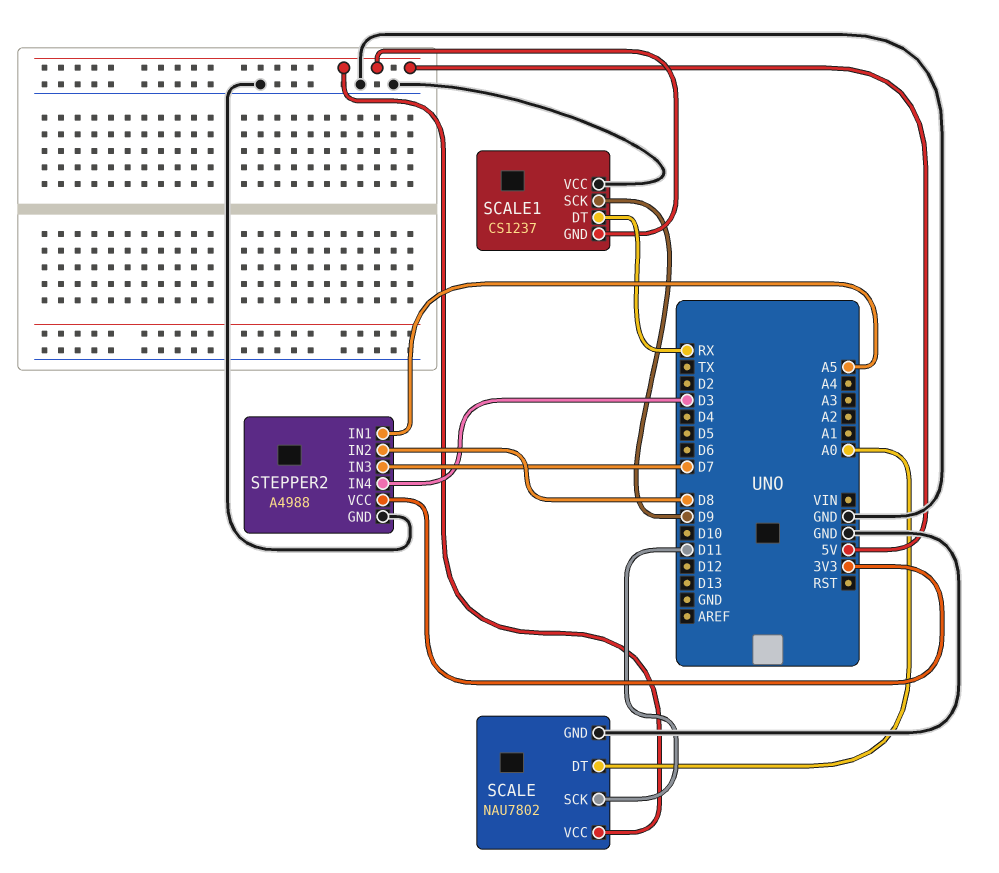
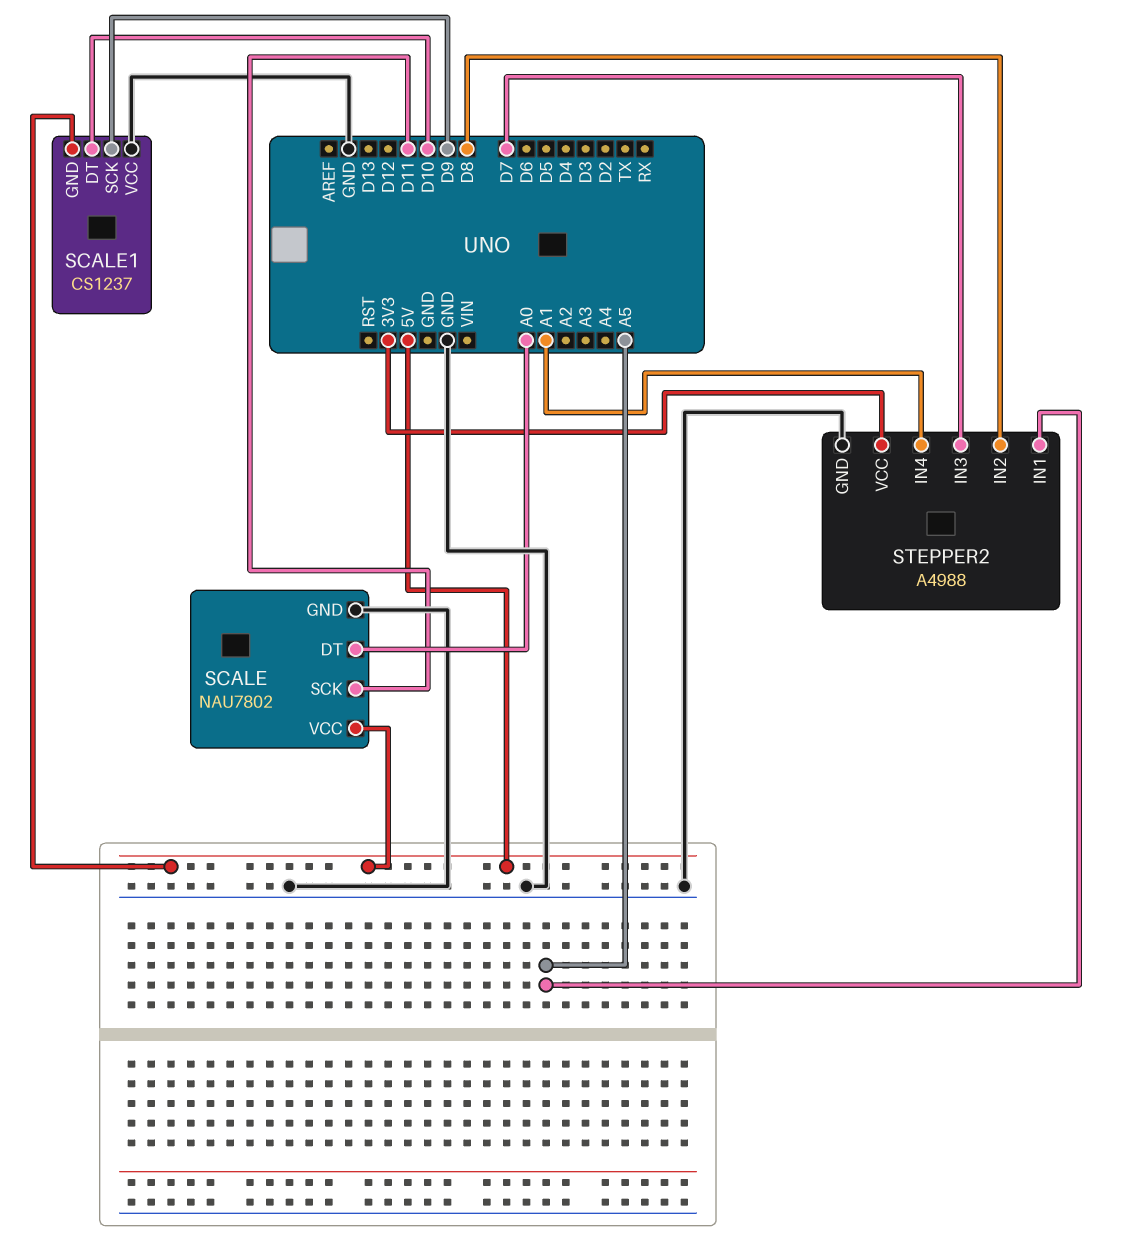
SCALE1 pin DT: RX -> D10
STEPPER2 pin IN4: D3 -> A1

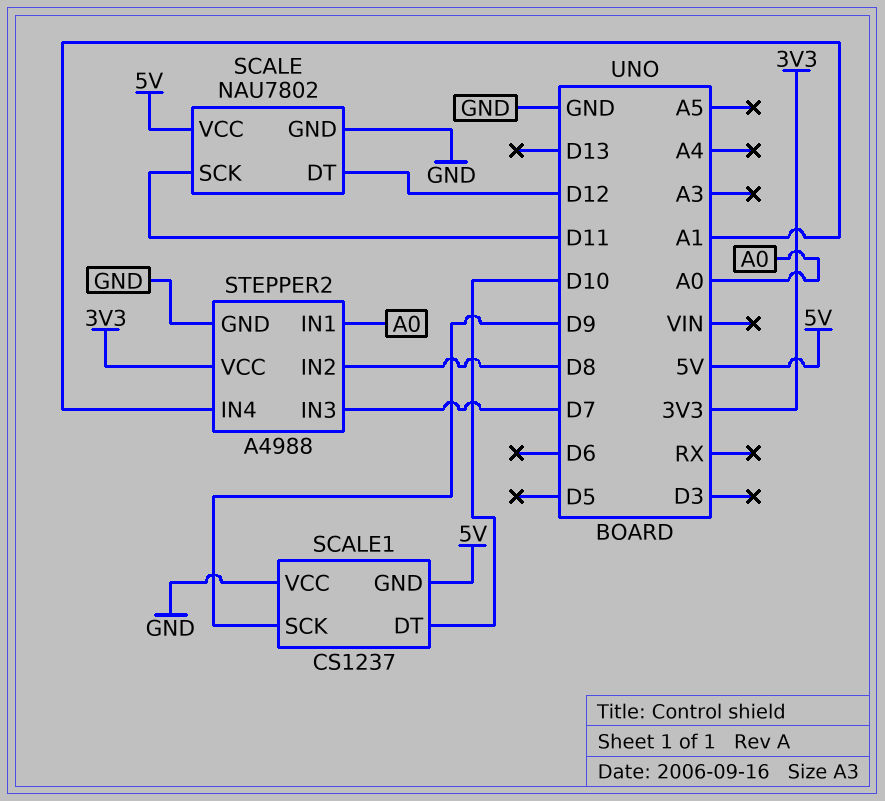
SCALE pin DT: A0 -> D12
STEPPER2 pin IN1: A5 -> A0

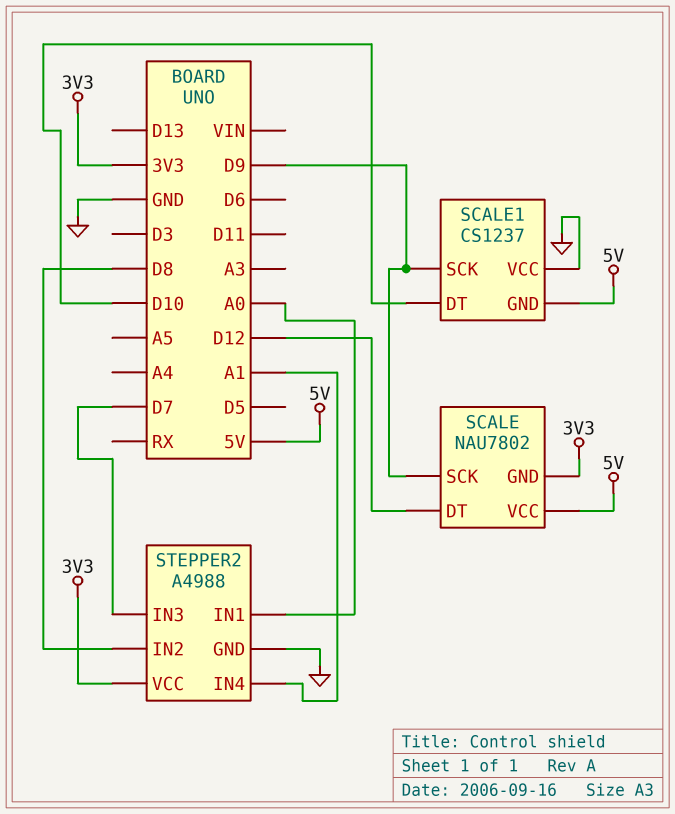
SCALE pin GND: GND -> 3V3
SCALE pin SCK: D11 -> D9

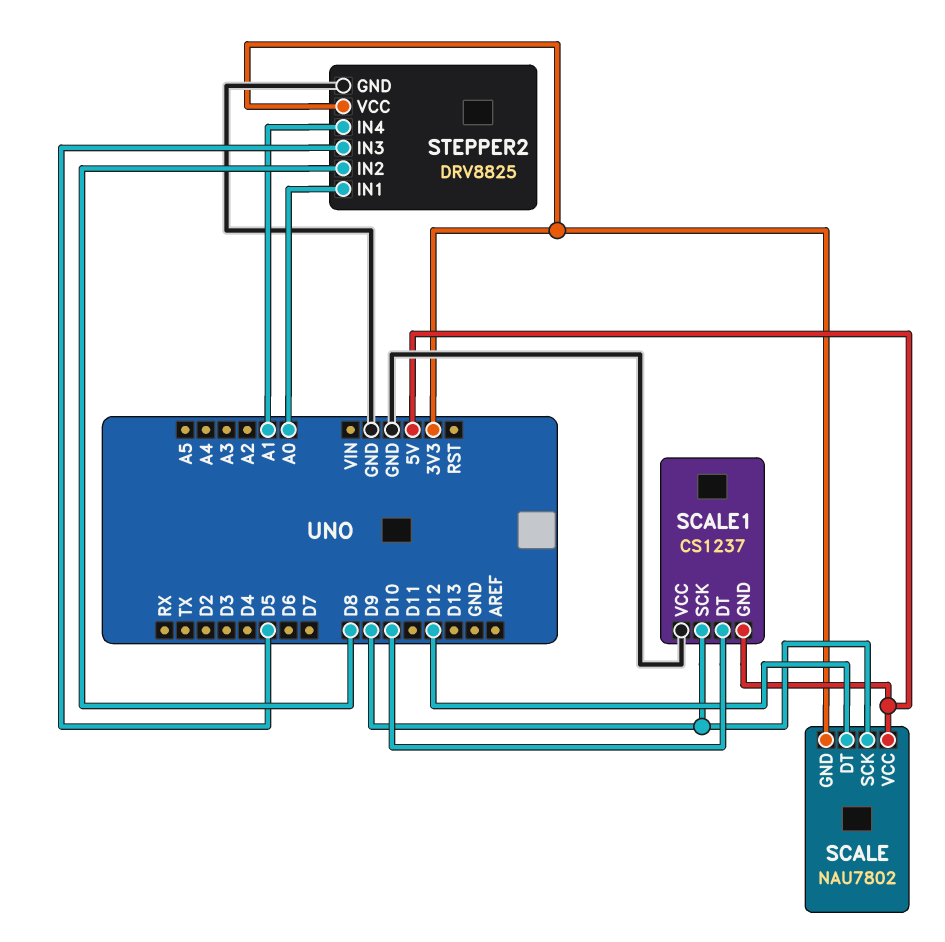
STEPPER2: A4988 -> DRV8825
STEPPER2 pin IN3: D7 -> D5

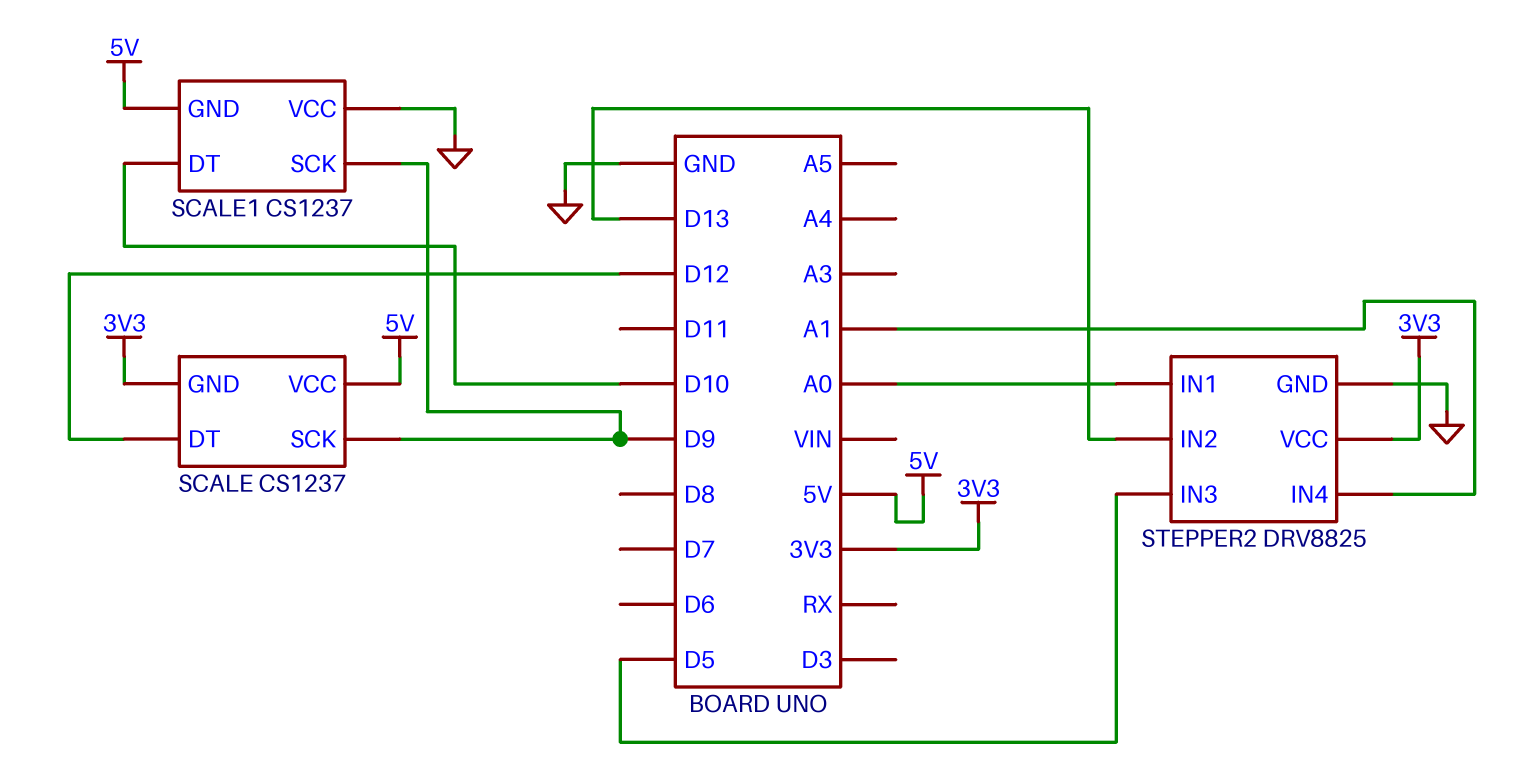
SCALE: NAU7802 -> CS1237
STEPPER2 pin IN2: D8 -> D13

